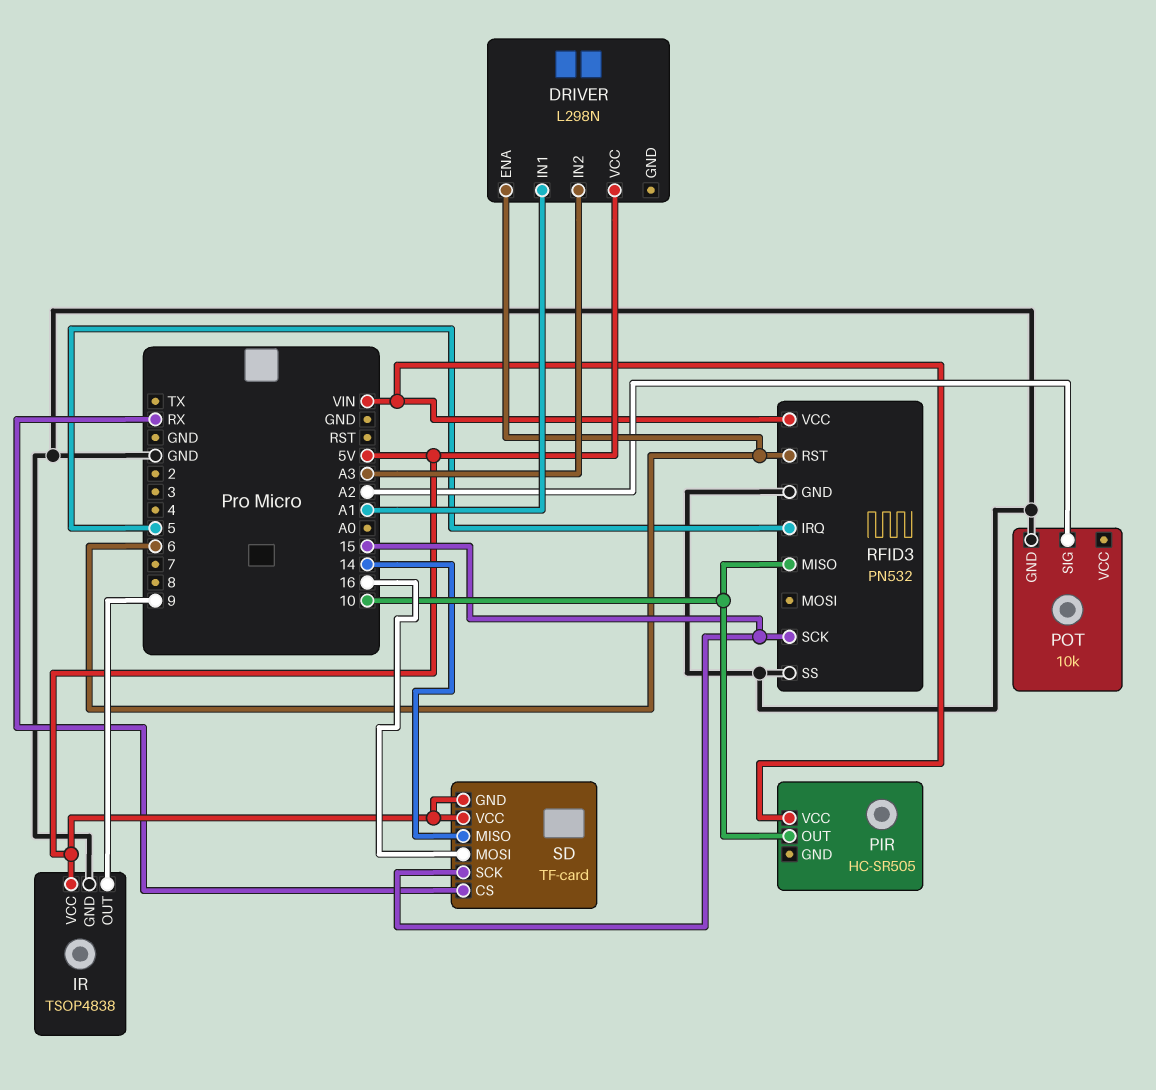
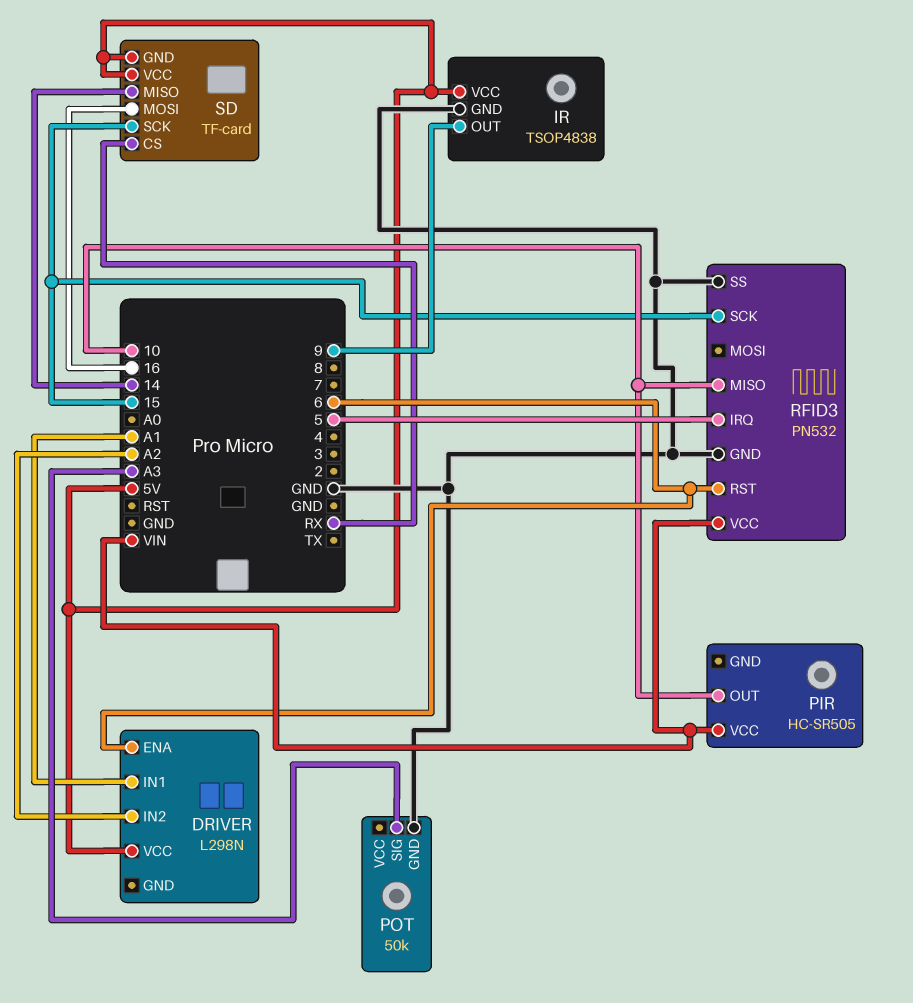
DRIVER pin IN2: A3 -> A2
POT: 10k -> 50k
POT pin SIG: A2 -> A3

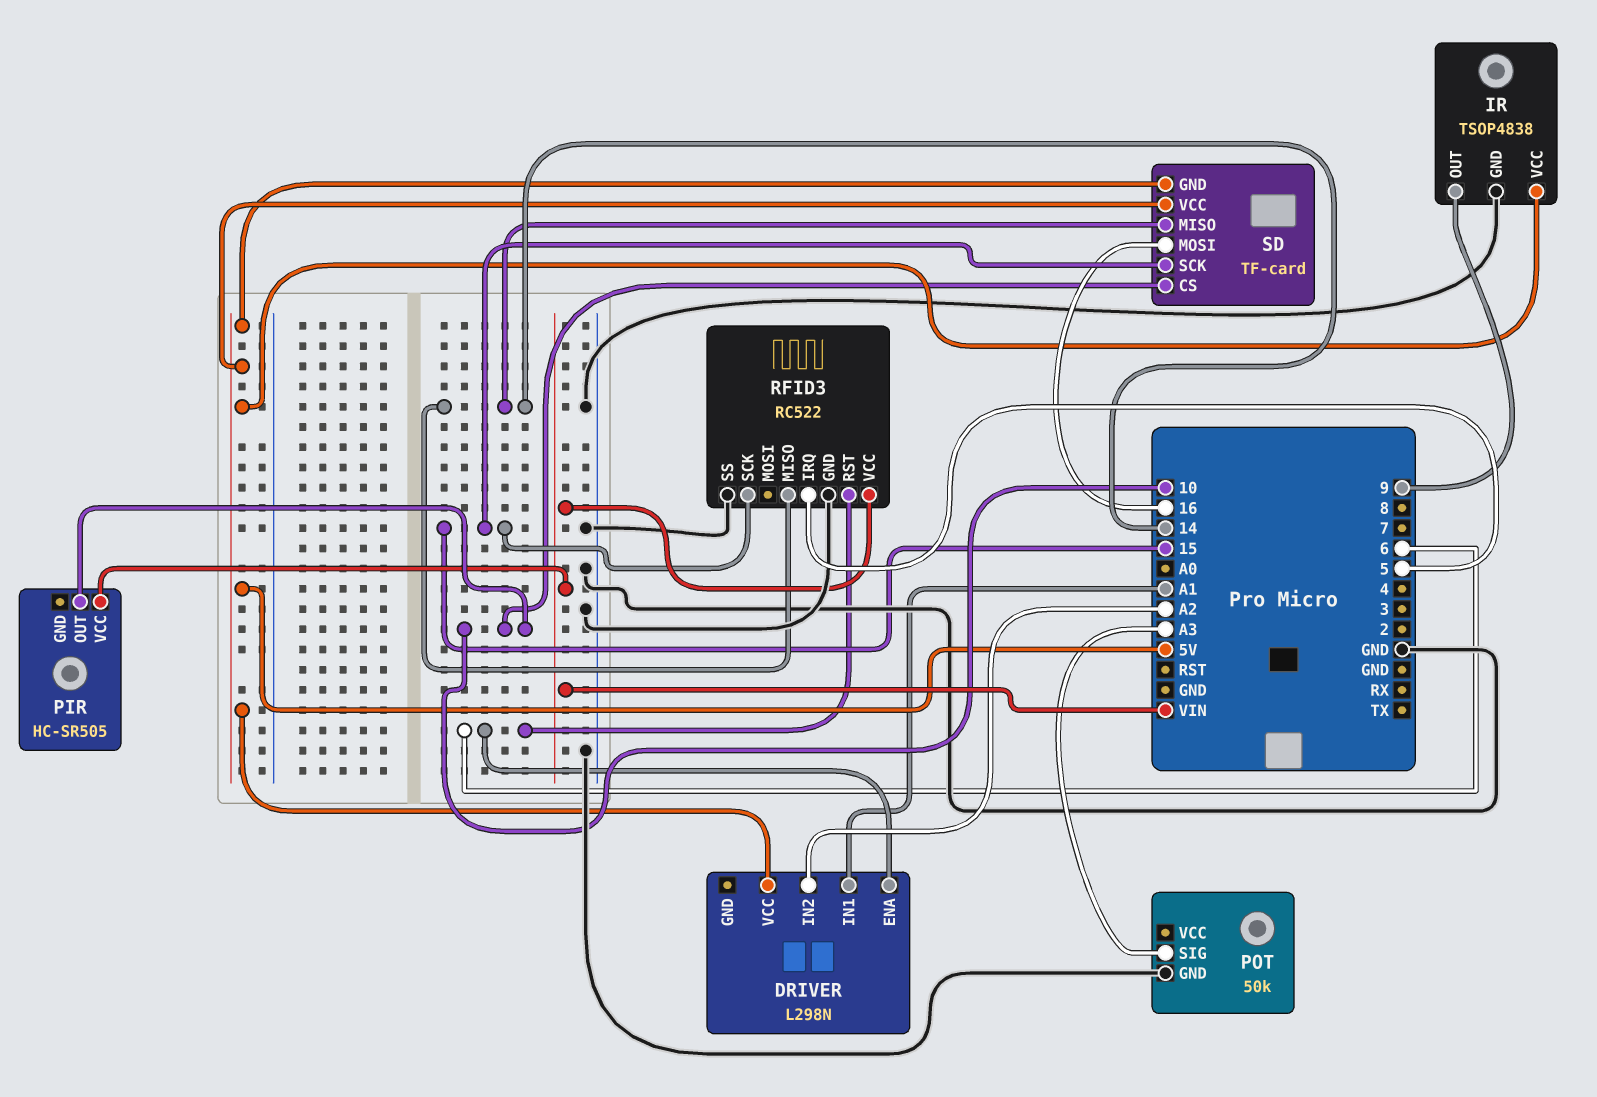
RFID3: PN532 -> RC522
RFID3 pin MISO: 10 -> 14
SD pin CS: RX -> 10

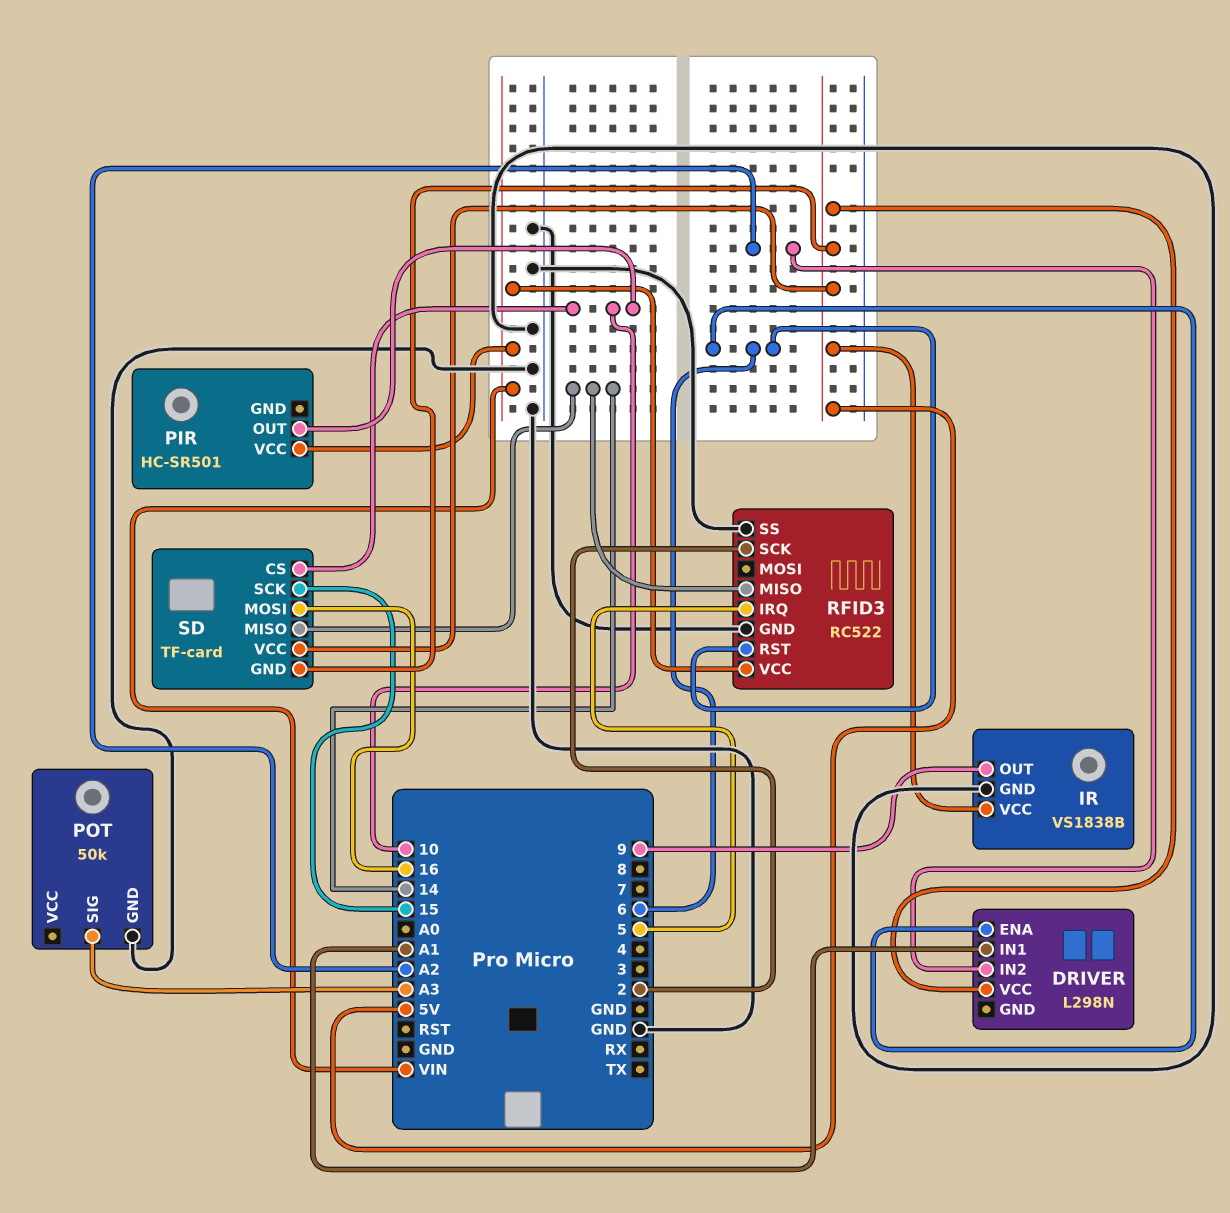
IR: TSOP4838 -> VS1838B
PIR: HC-SR505 -> HC-SR501
RFID3 pin SCK: 15 -> 2

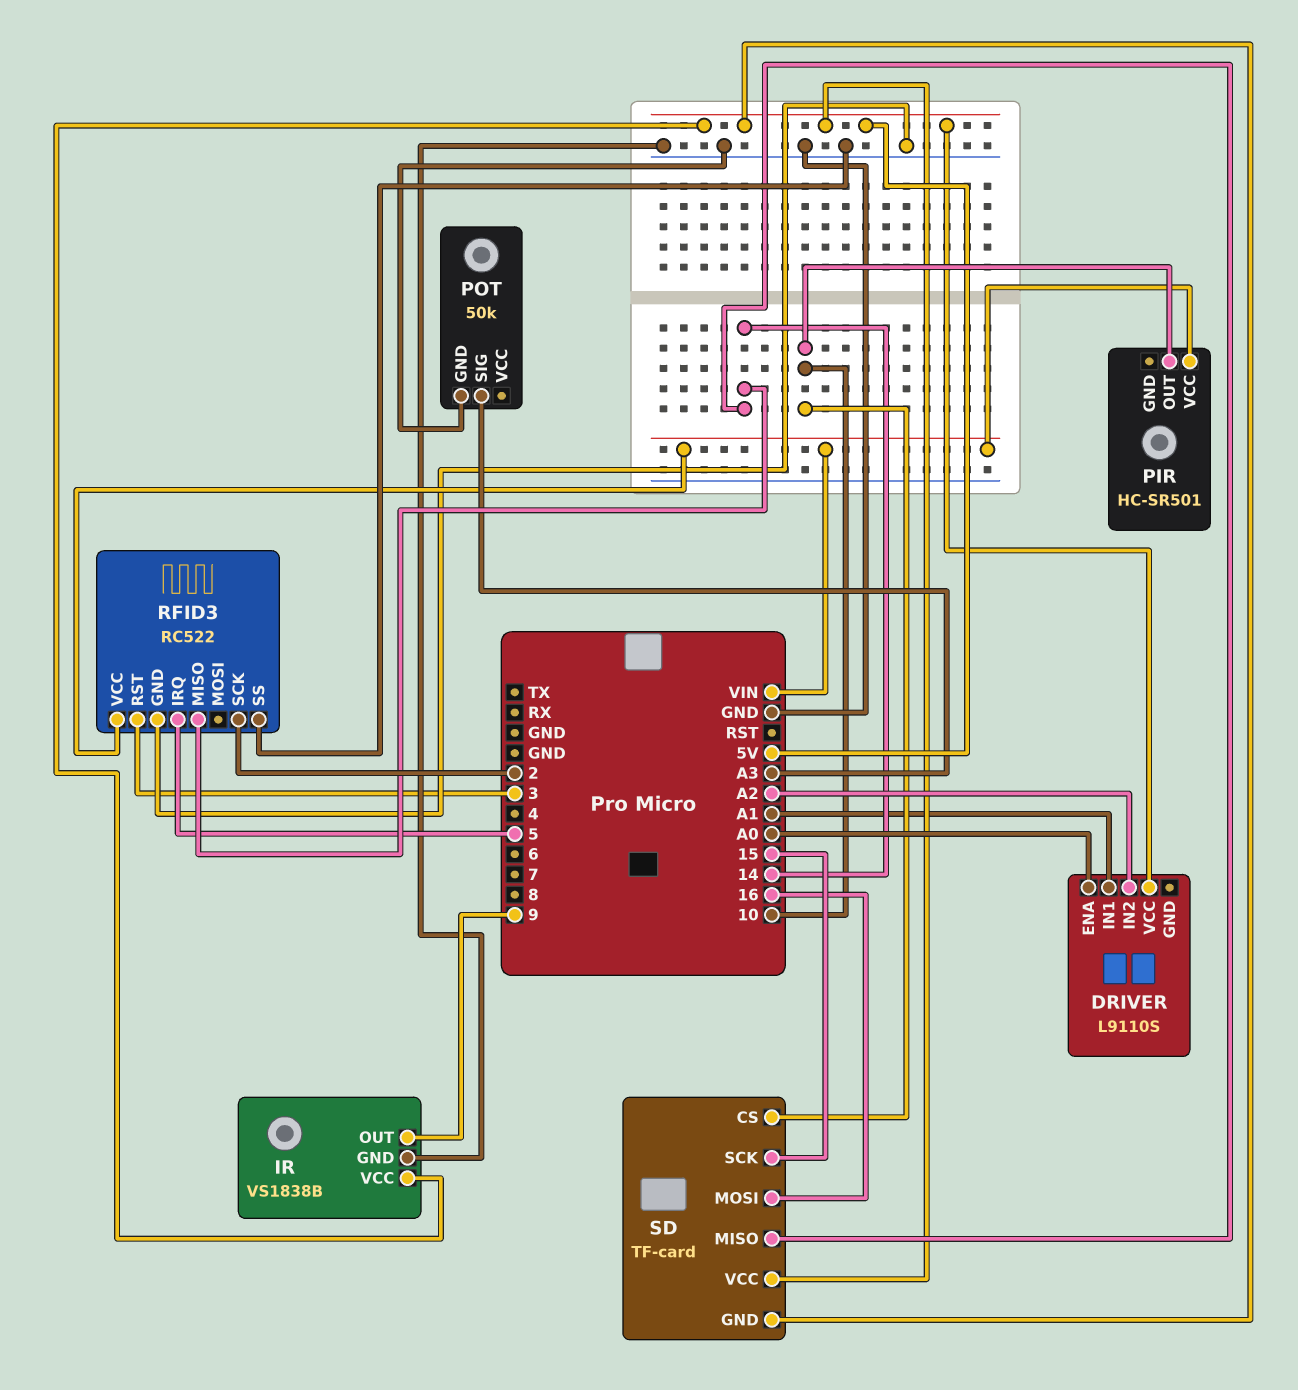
DRIVER: L298N -> L9110S
DRIVER pin ENA: 6 -> A0
RFID3 pin RST: 6 -> 3

